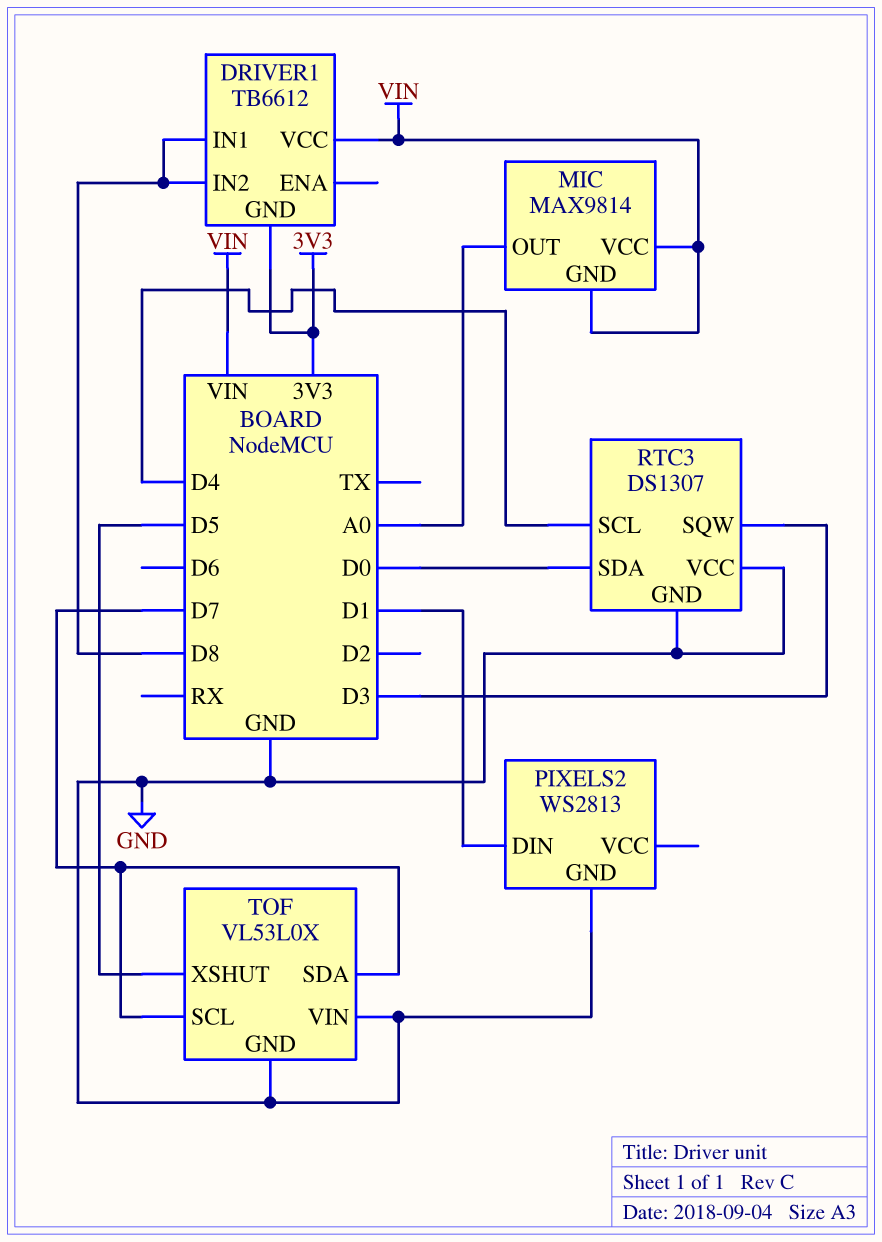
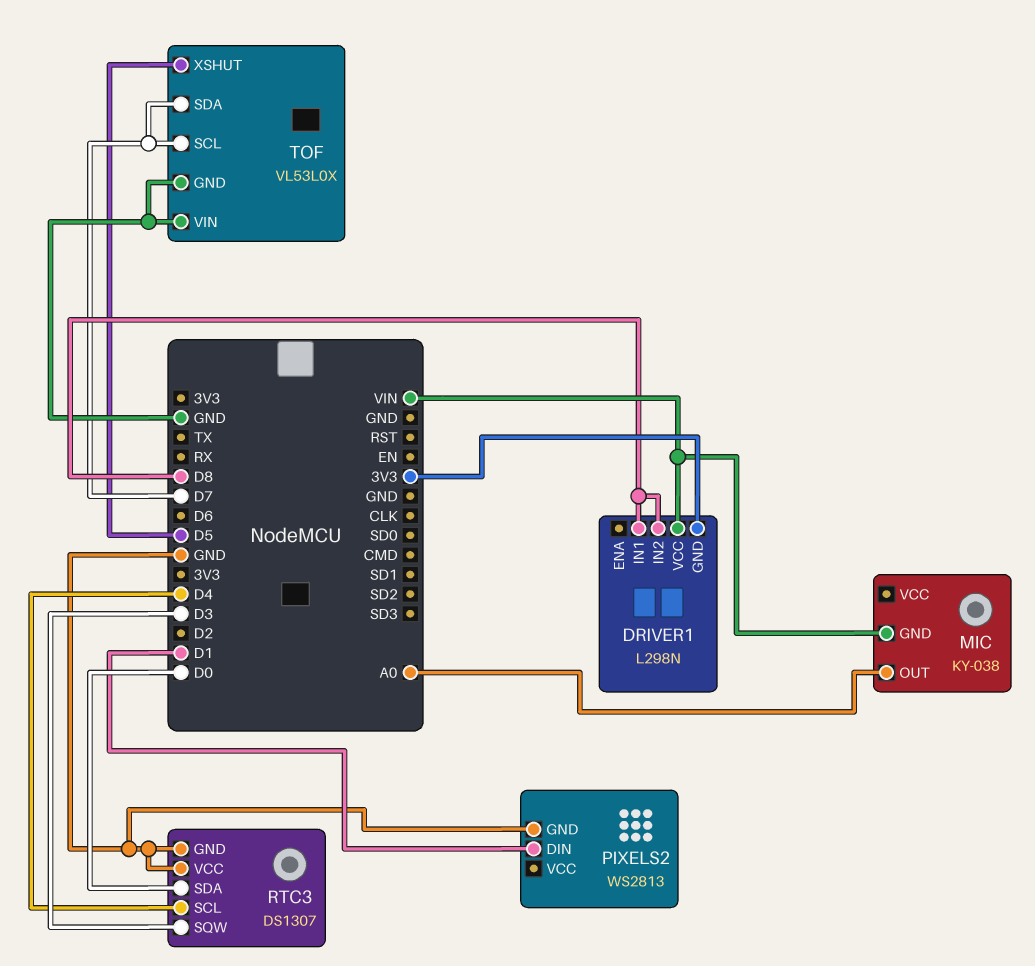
DRIVER1: TB6612 -> L298N
MIC: MAX9814 -> KY-038
MIC pin VCC: VIN -> none

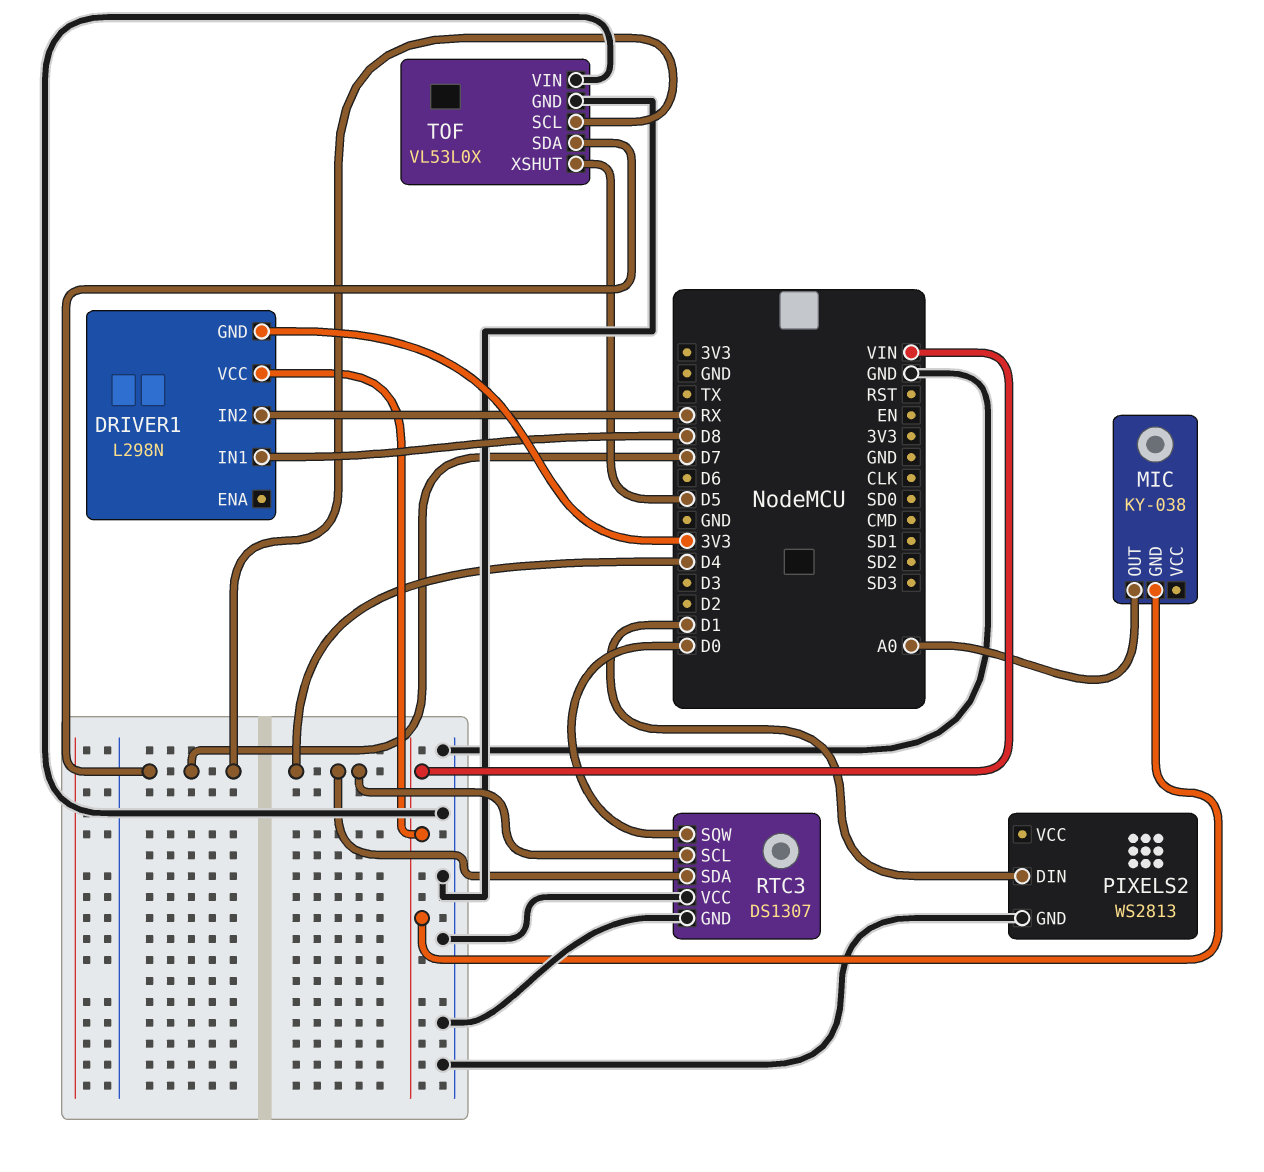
DRIVER1 pin IN2: D8 -> RX
RTC3 pin SDA: D0 -> D4
RTC3 pin SQW: D3 -> D0

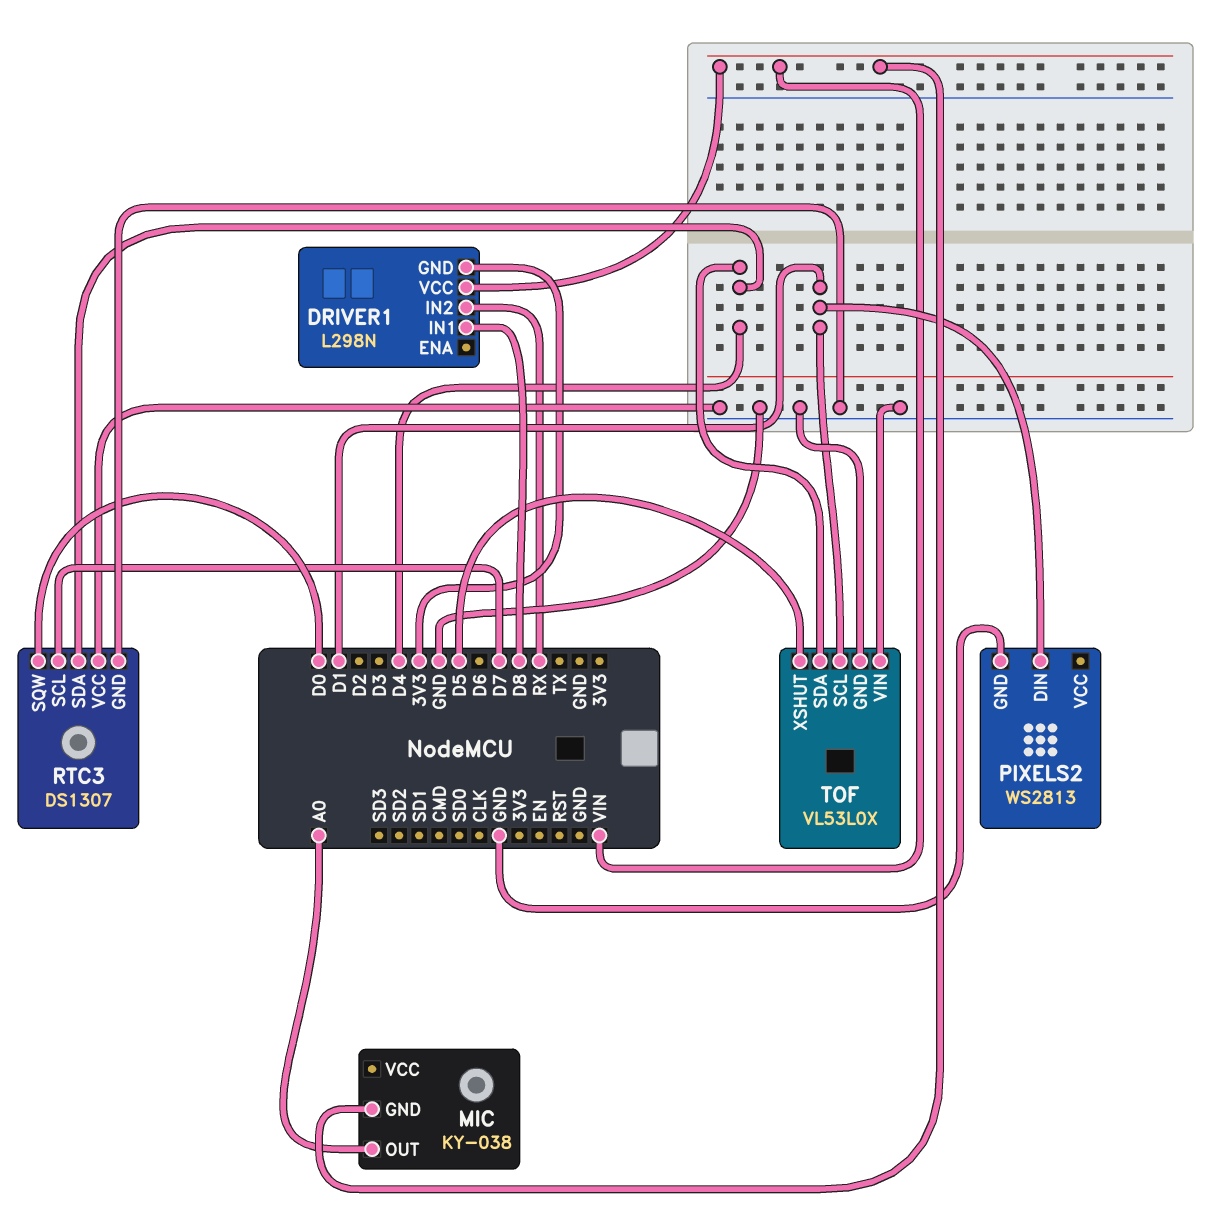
RTC3 pin SCL: D4 -> D7
TOF pin SCL: D7 -> D1
TOF pin SDA: D7 -> D4

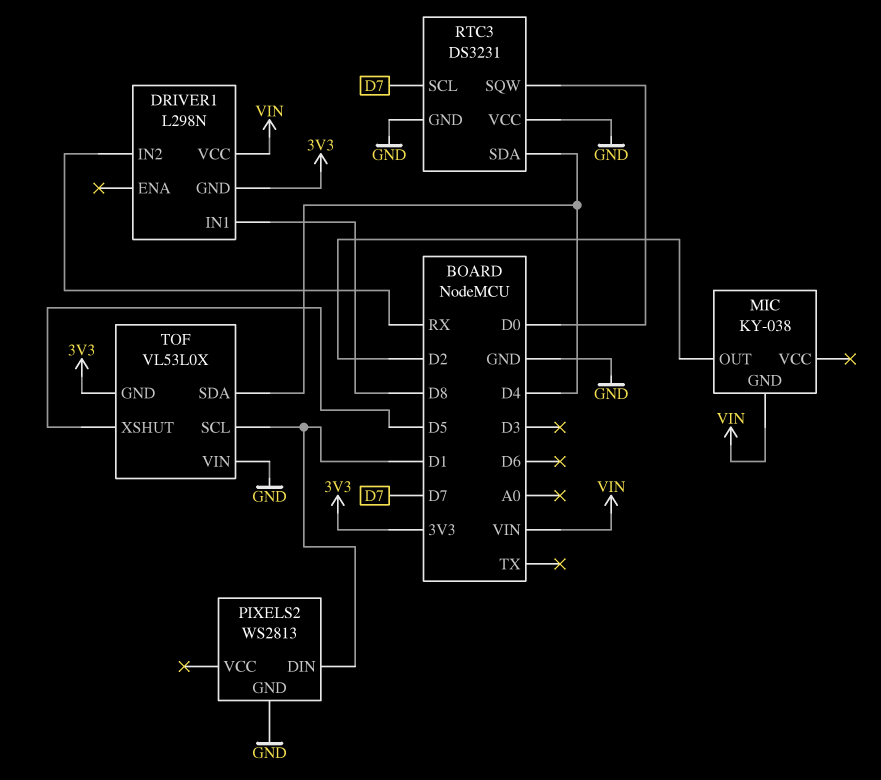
MIC pin OUT: A0 -> D2
RTC3: DS1307 -> DS3231
TOF pin GND: GND -> 3V3

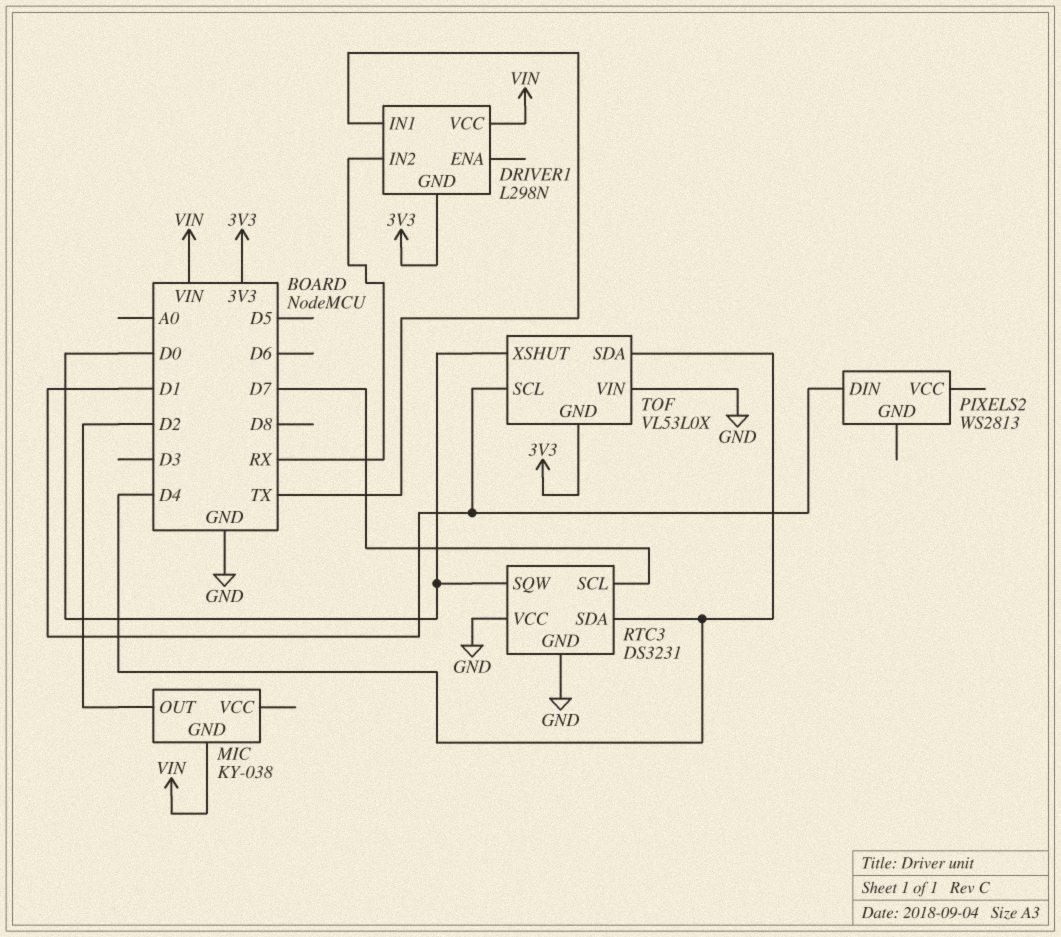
DRIVER1 pin IN1: D8 -> TX
PIXELS2 pin GND: GND -> none
TOF pin XSHUT: D5 -> D0

